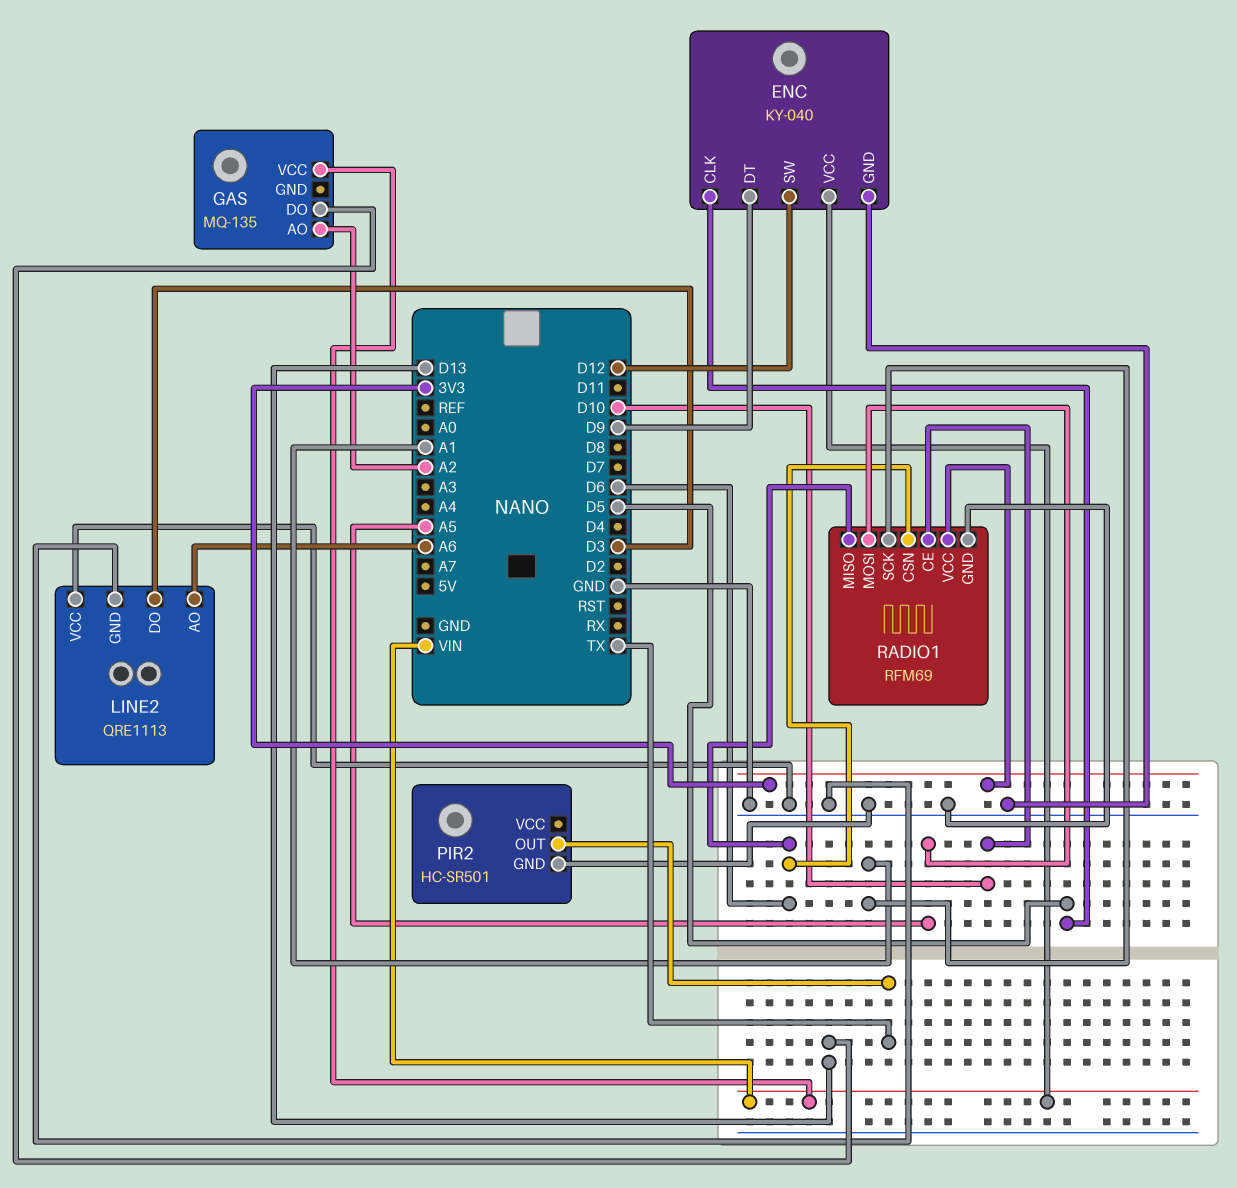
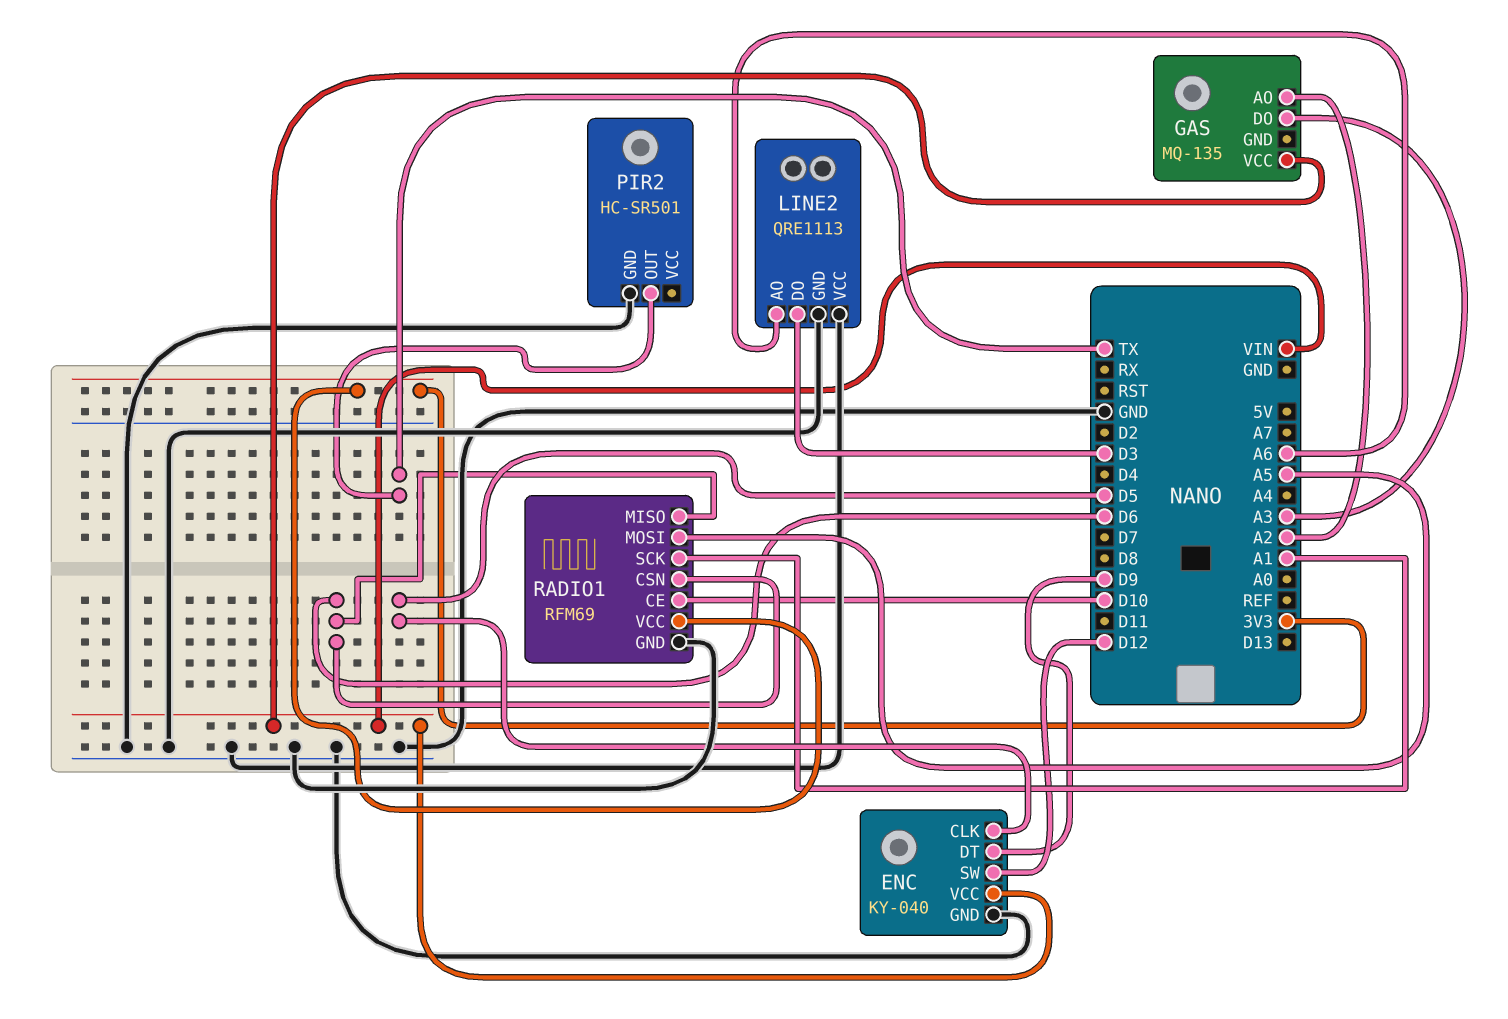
GAS pin DO: D13 -> A3

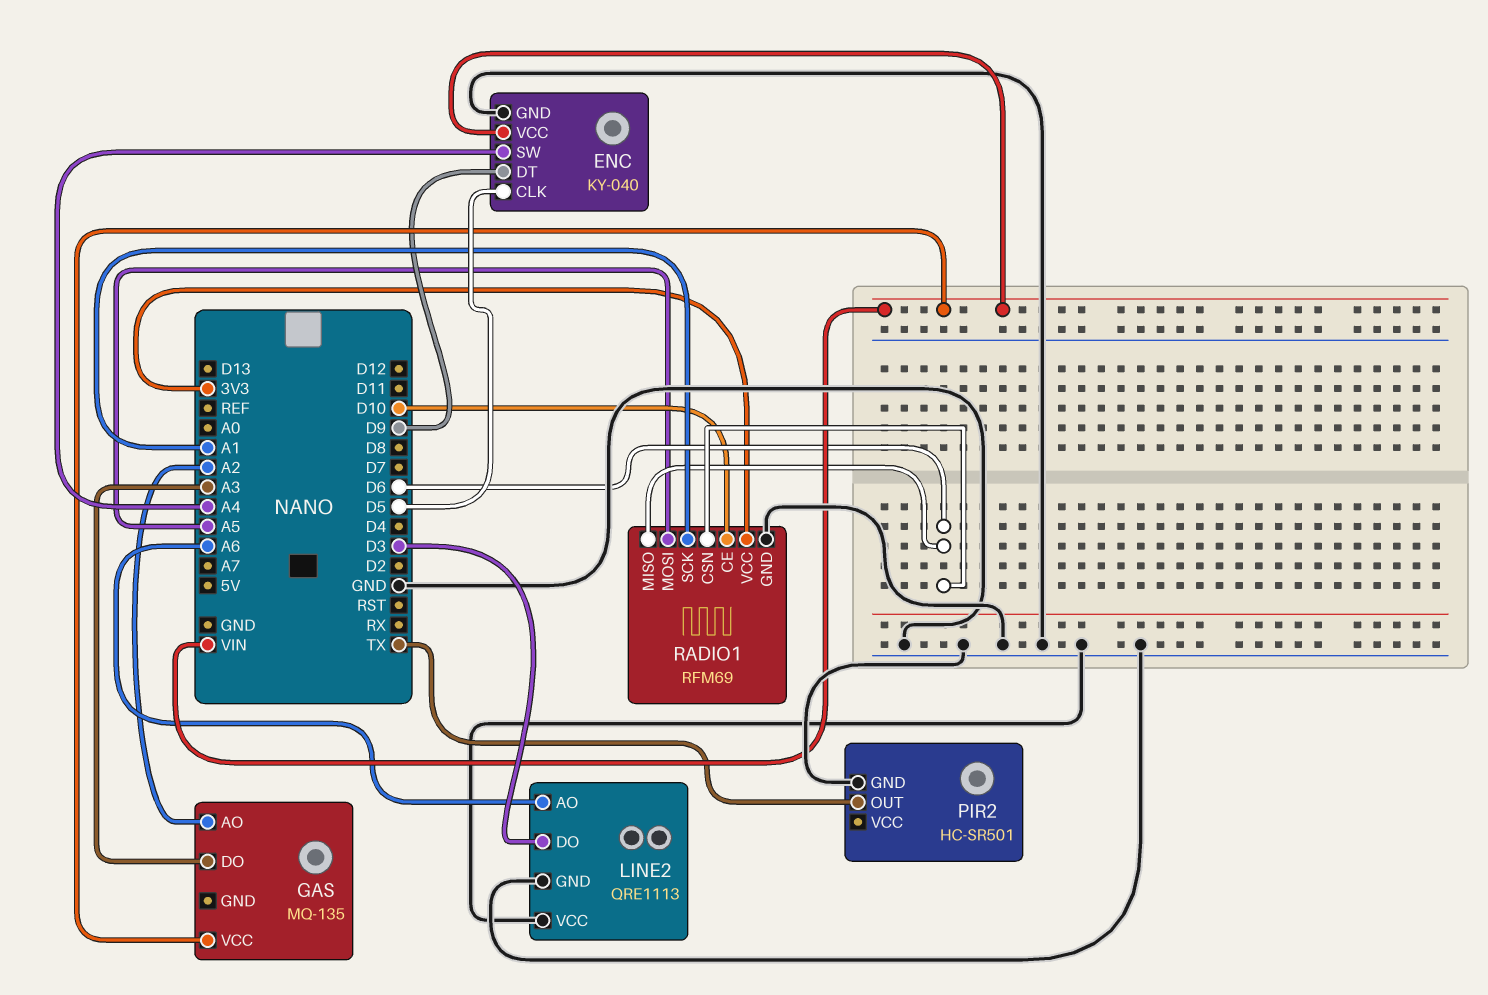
ENC pin SW: D12 -> A4

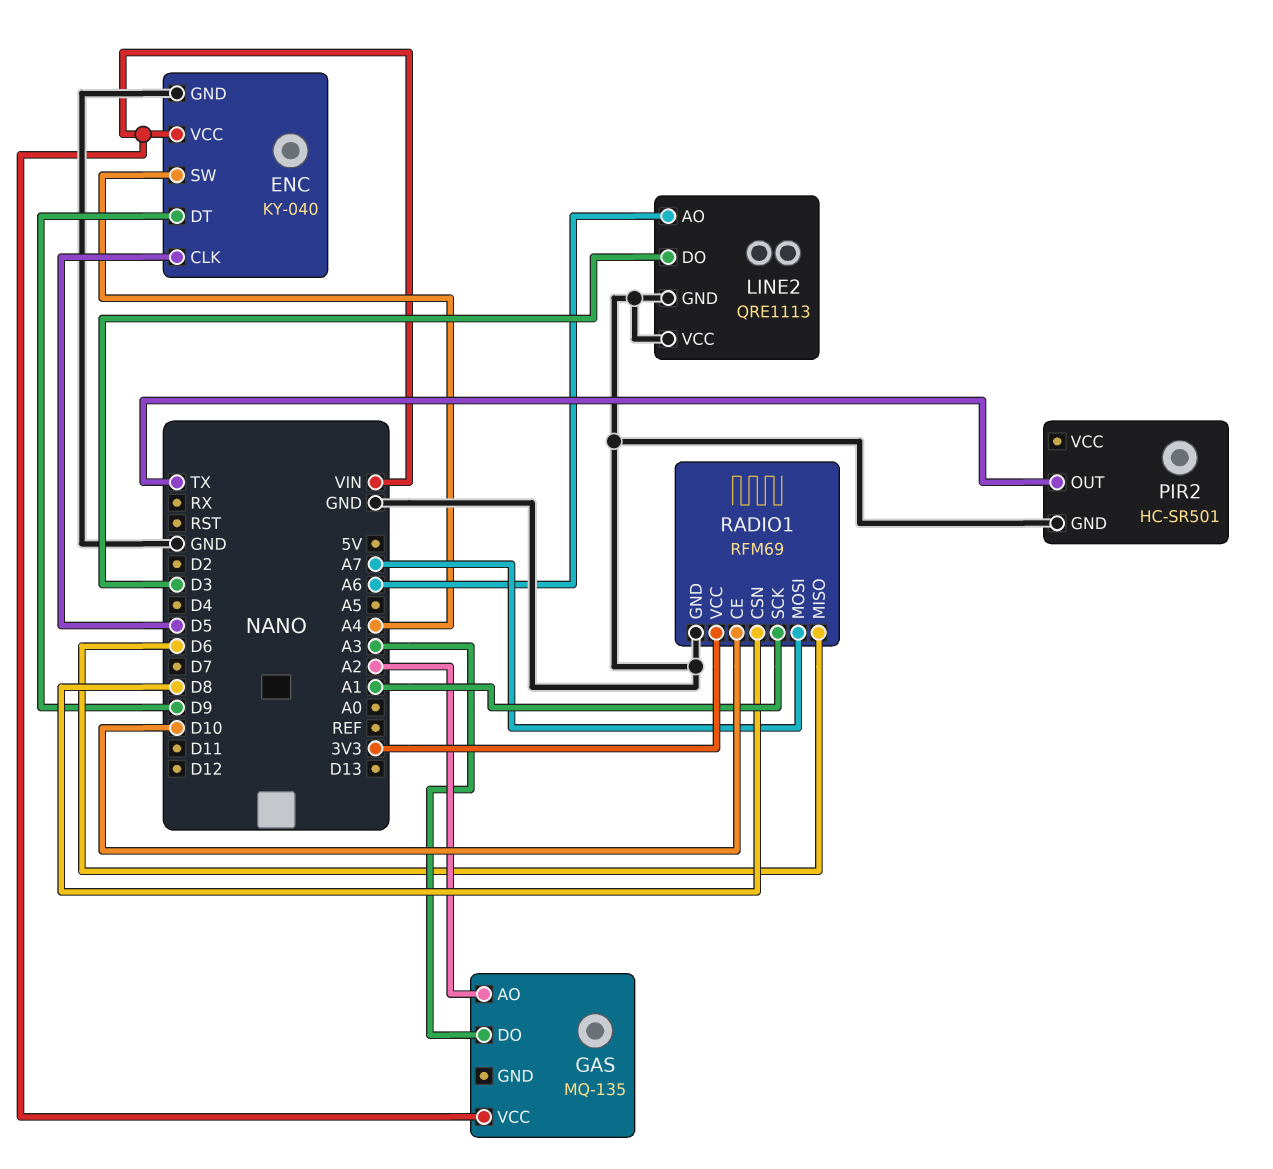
RADIO1 pin CSN: D6 -> D8
RADIO1 pin MOSI: A5 -> A7

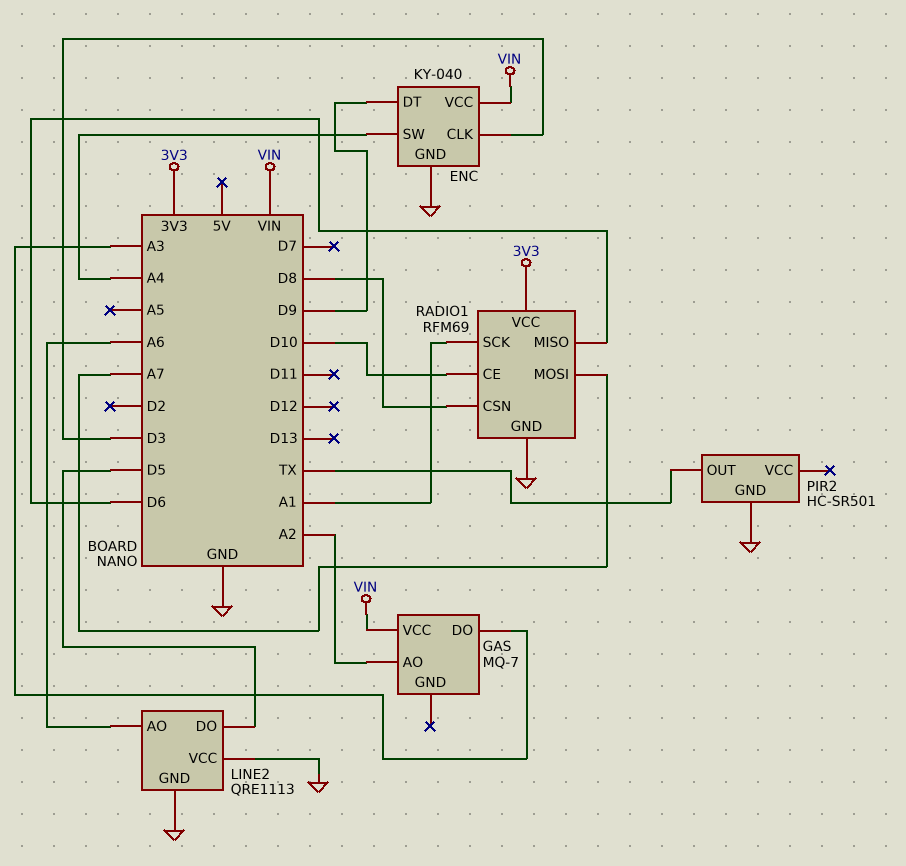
ENC pin CLK: D5 -> D3
GAS: MQ-135 -> MQ-7
LINE2 pin DO: D3 -> D5

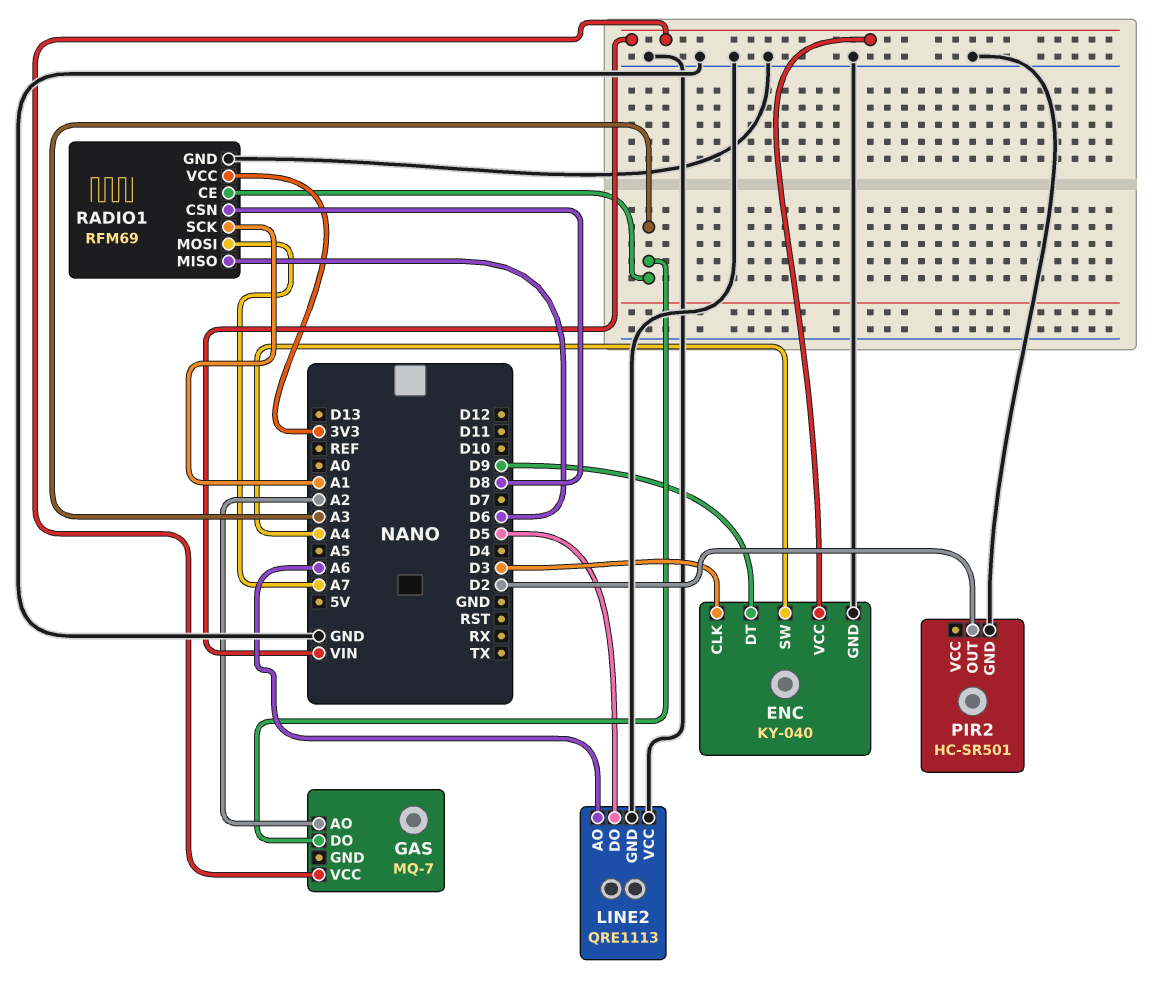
PIR2 pin OUT: TX -> D2
RADIO1 pin CE: D10 -> A3

